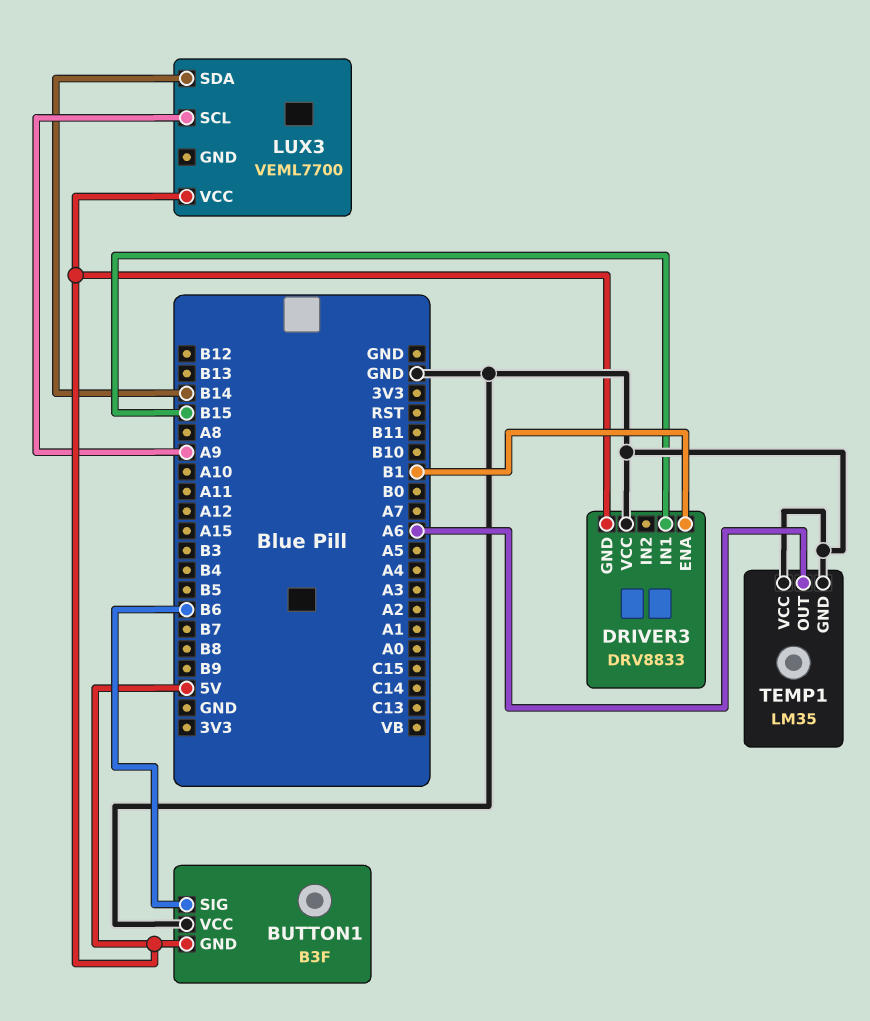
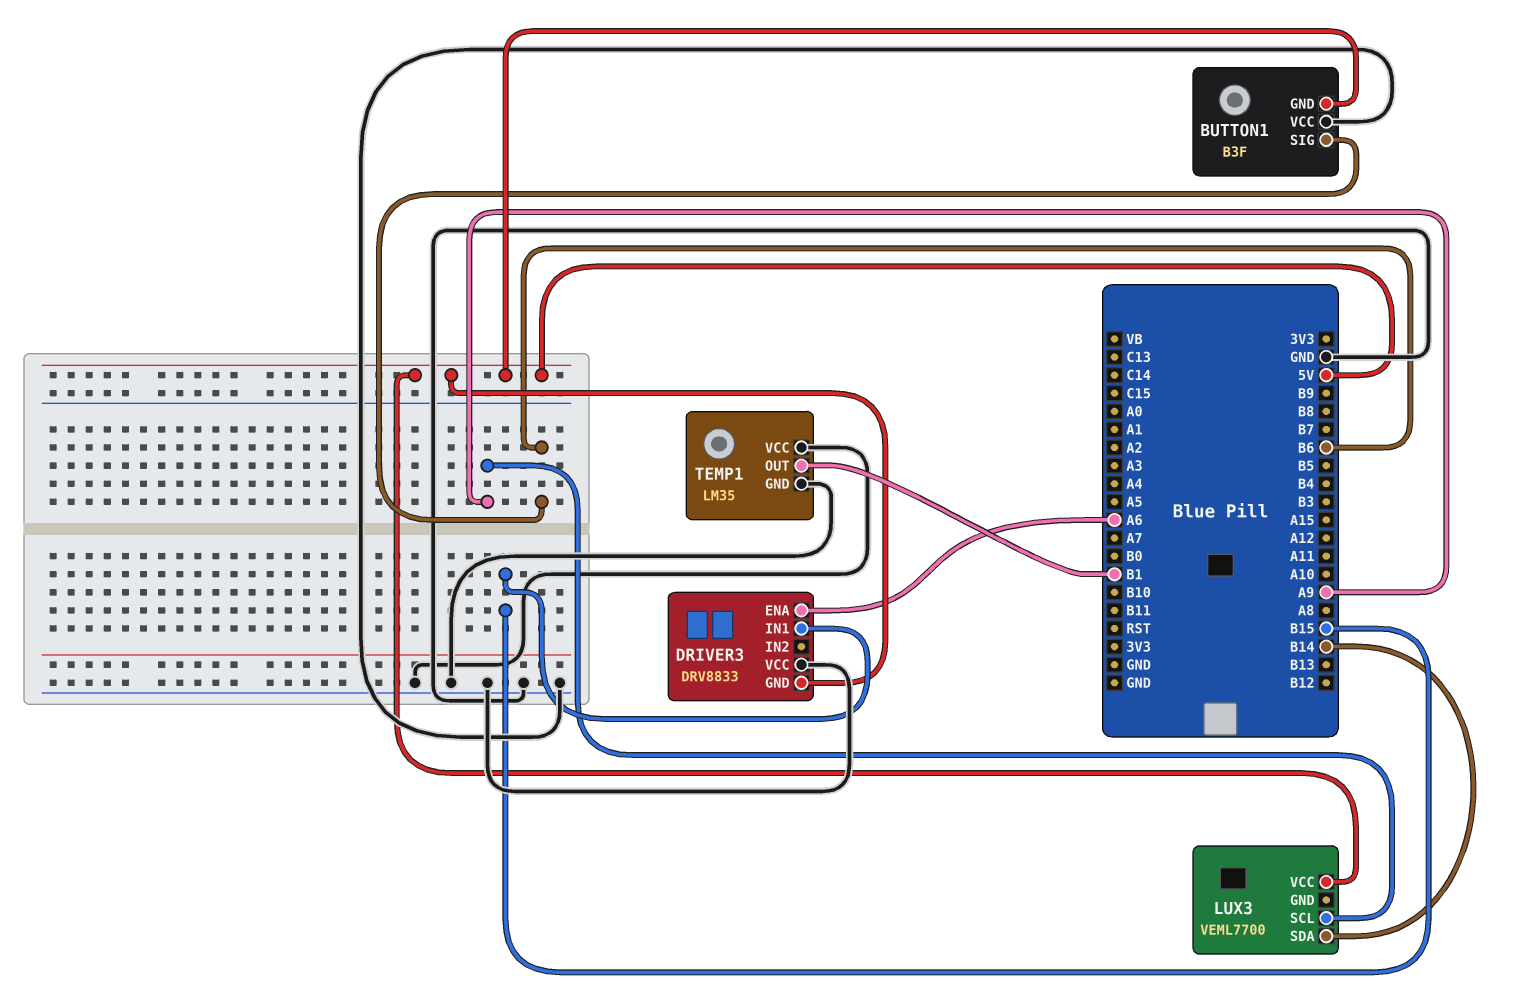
DRIVER3 pin ENA: B1 -> A6
TEMP1 pin OUT: A6 -> B1

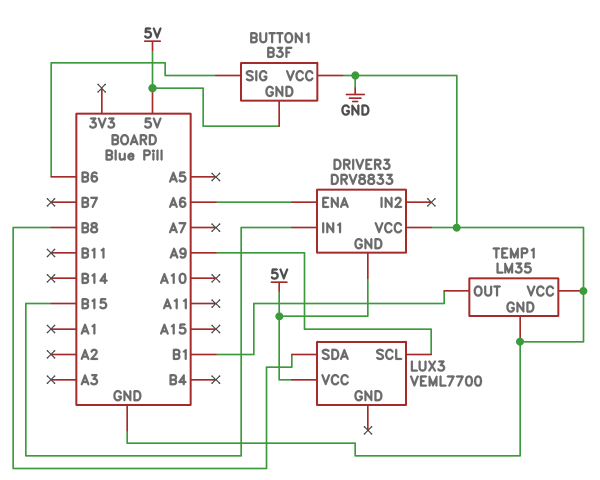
LUX3 pin SDA: B14 -> B8

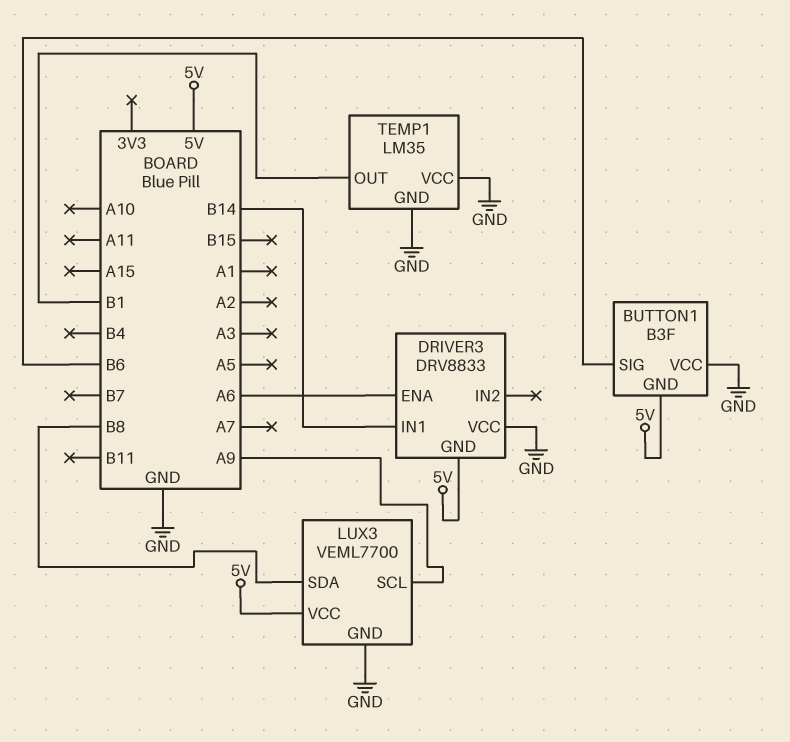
DRIVER3 pin IN1: B15 -> B14
LUX3 pin GND: none -> GND

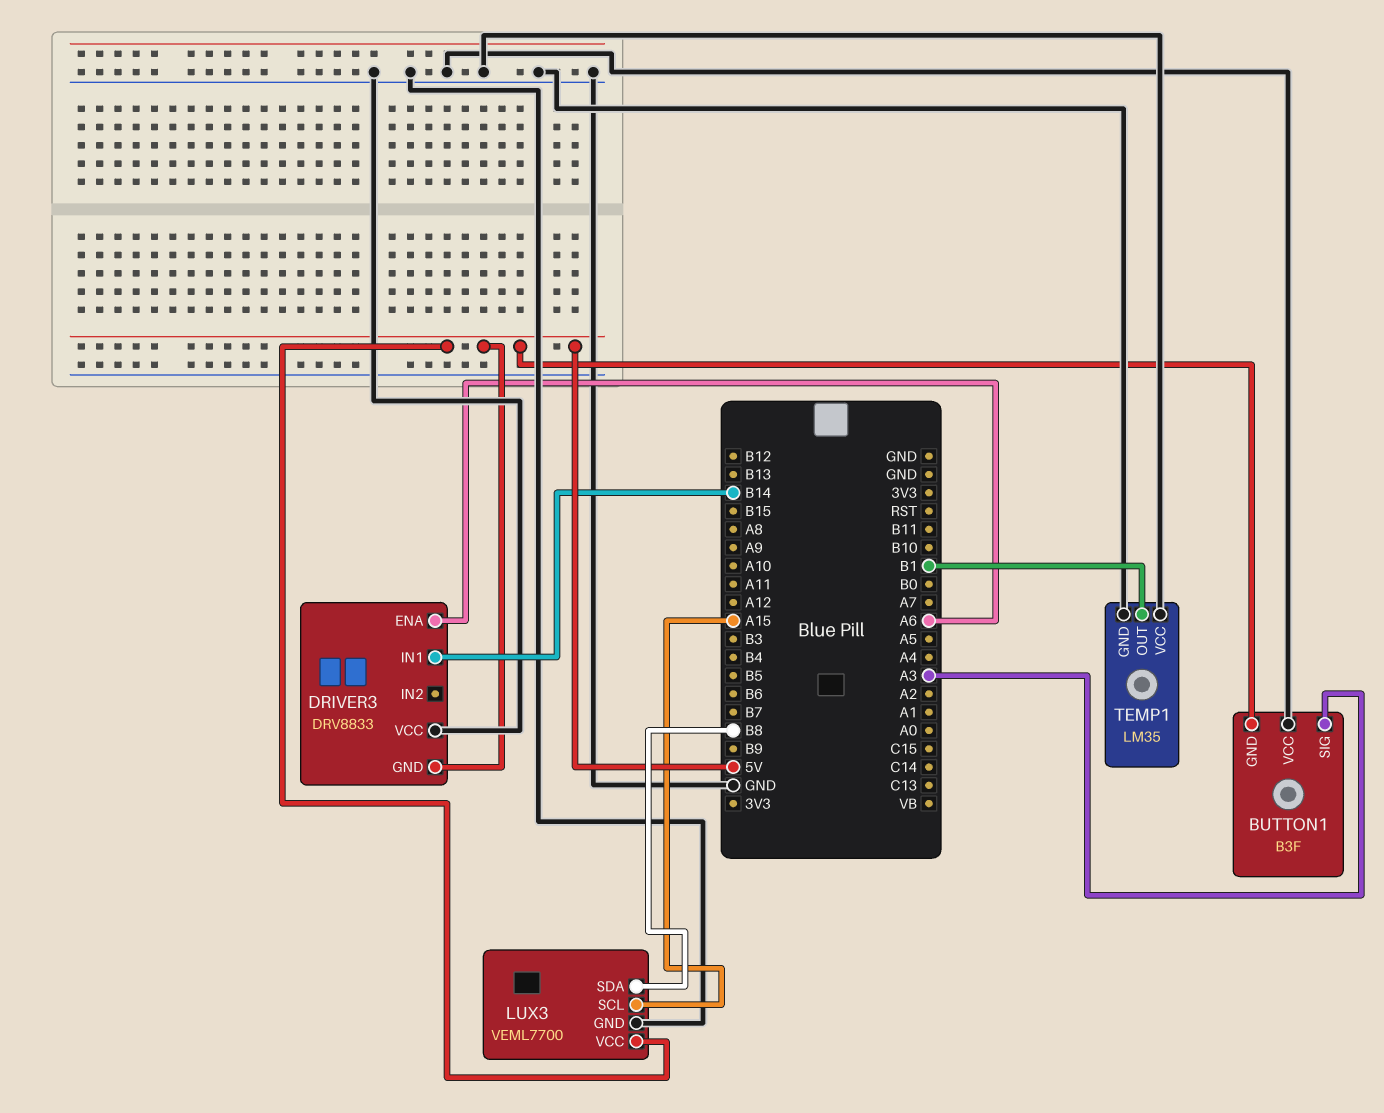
BUTTON1 pin SIG: B6 -> A3
LUX3 pin SCL: A9 -> A15

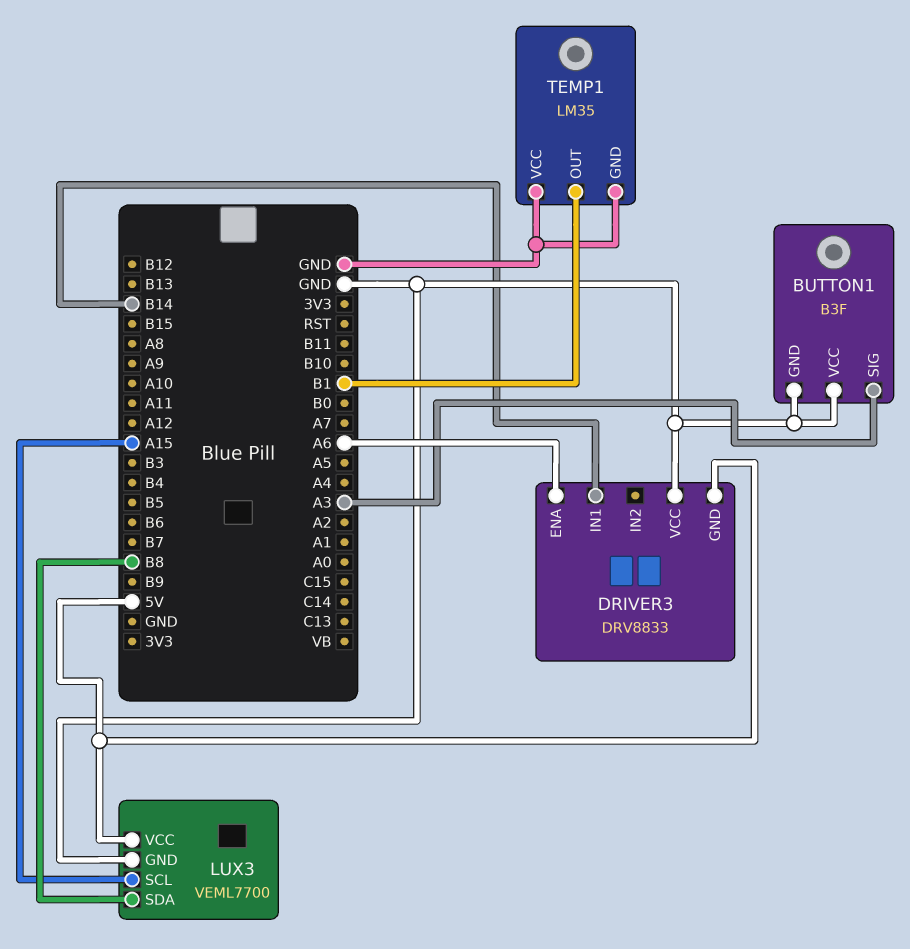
BUTTON1 pin GND: 5V -> GND

